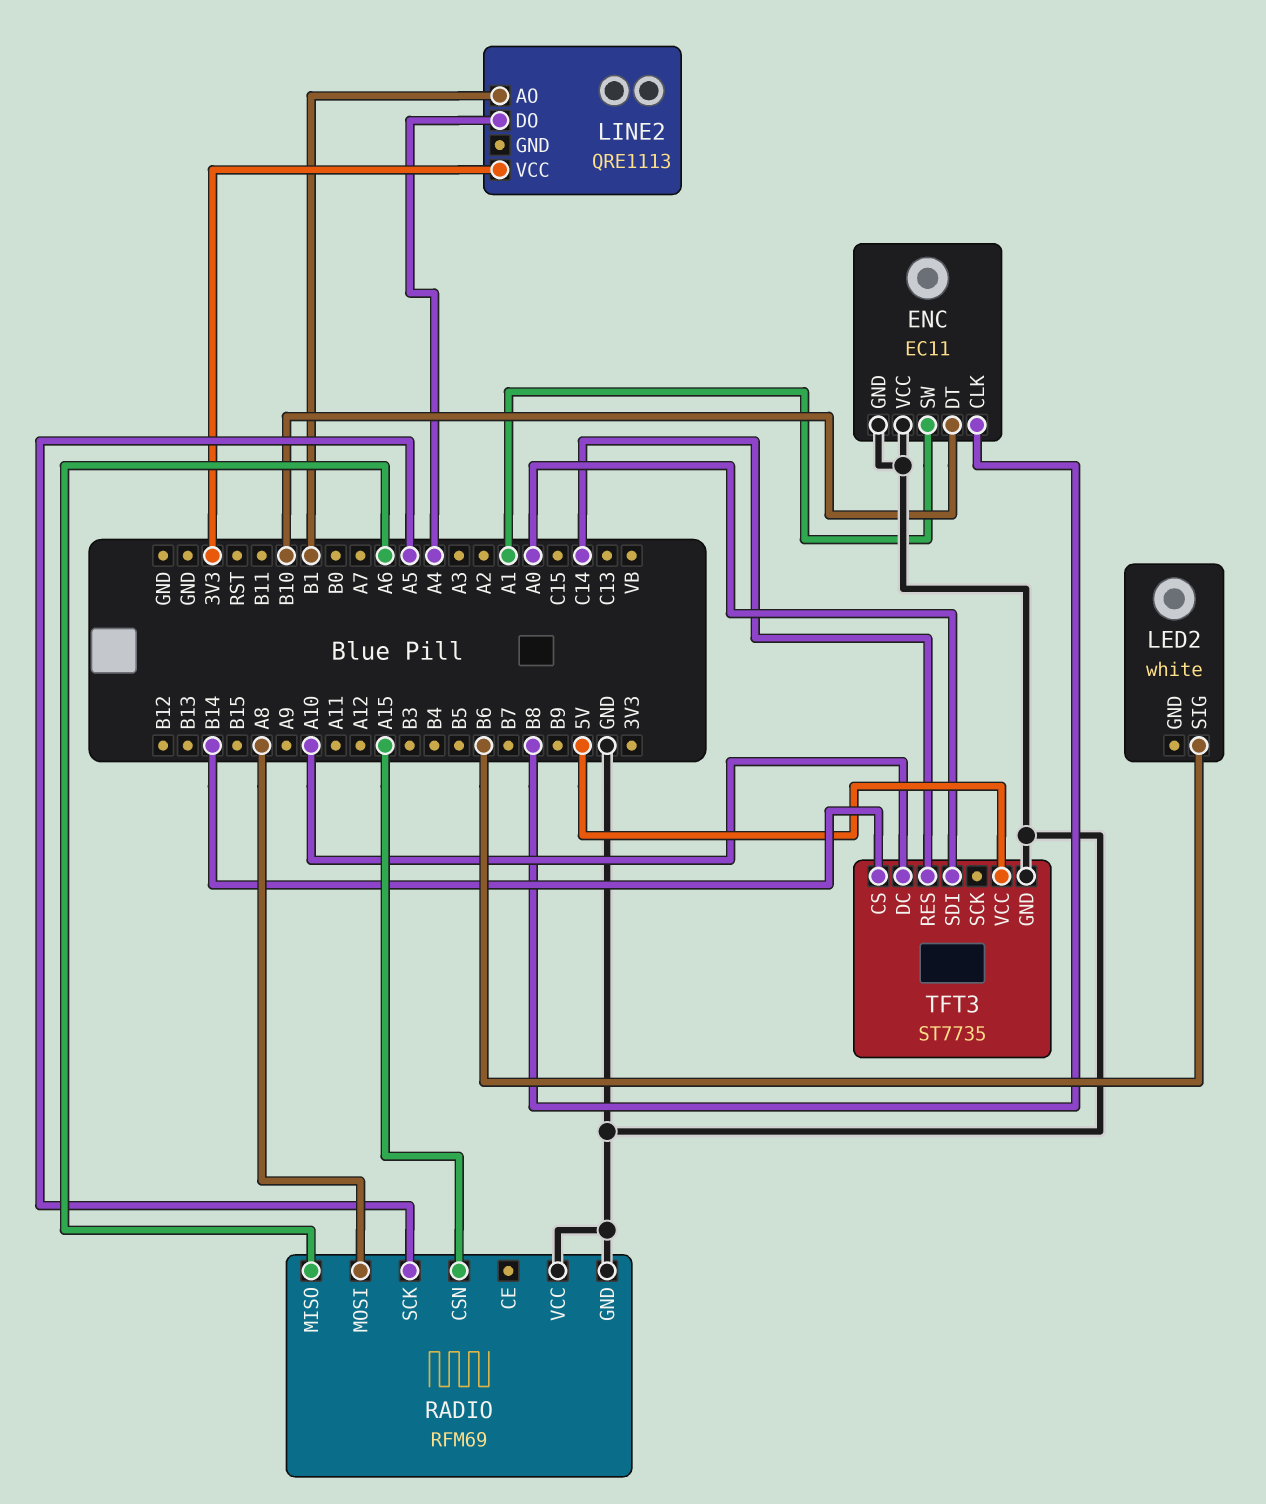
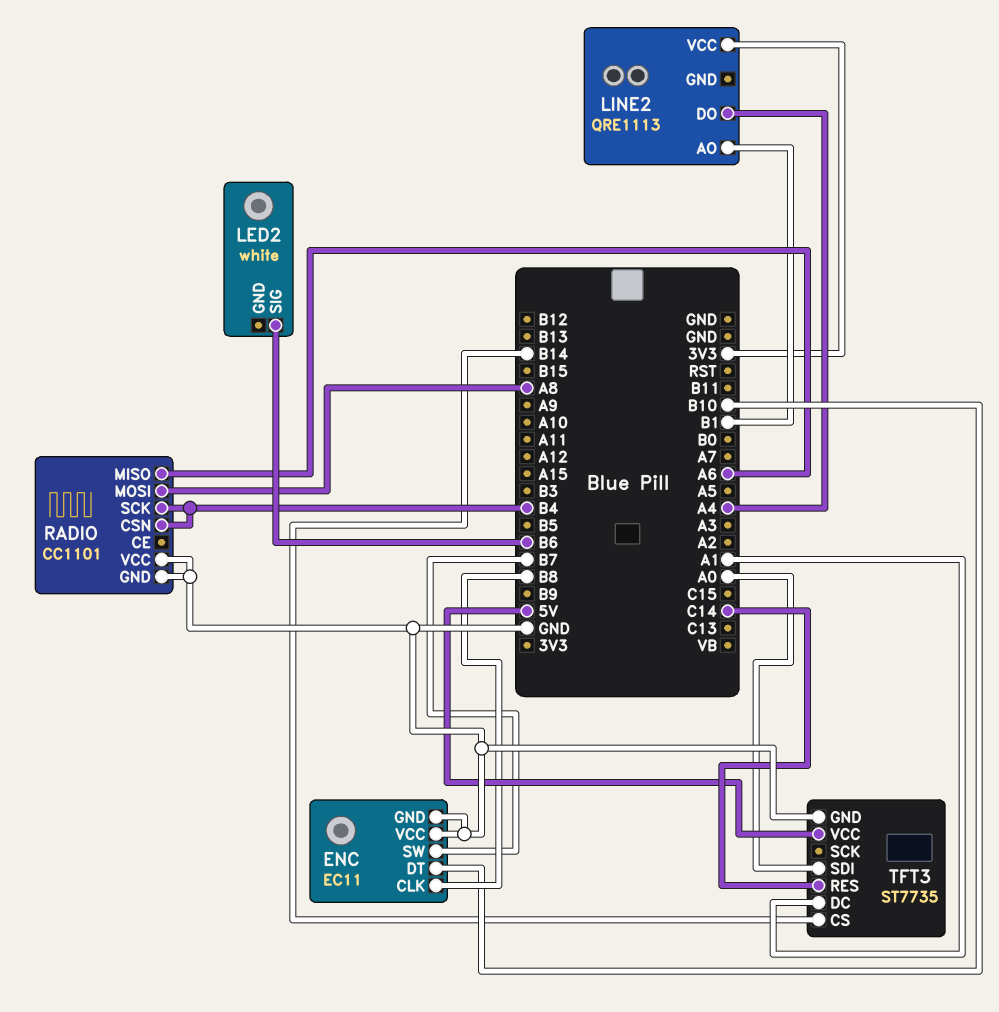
ENC pin SW: A1 -> B7
RADIO: RFM69 -> CC1101
RADIO pin CSN: A15 -> B4
RADIO pin SCK: A5 -> B4
TFT3 pin DC: A10 -> A1

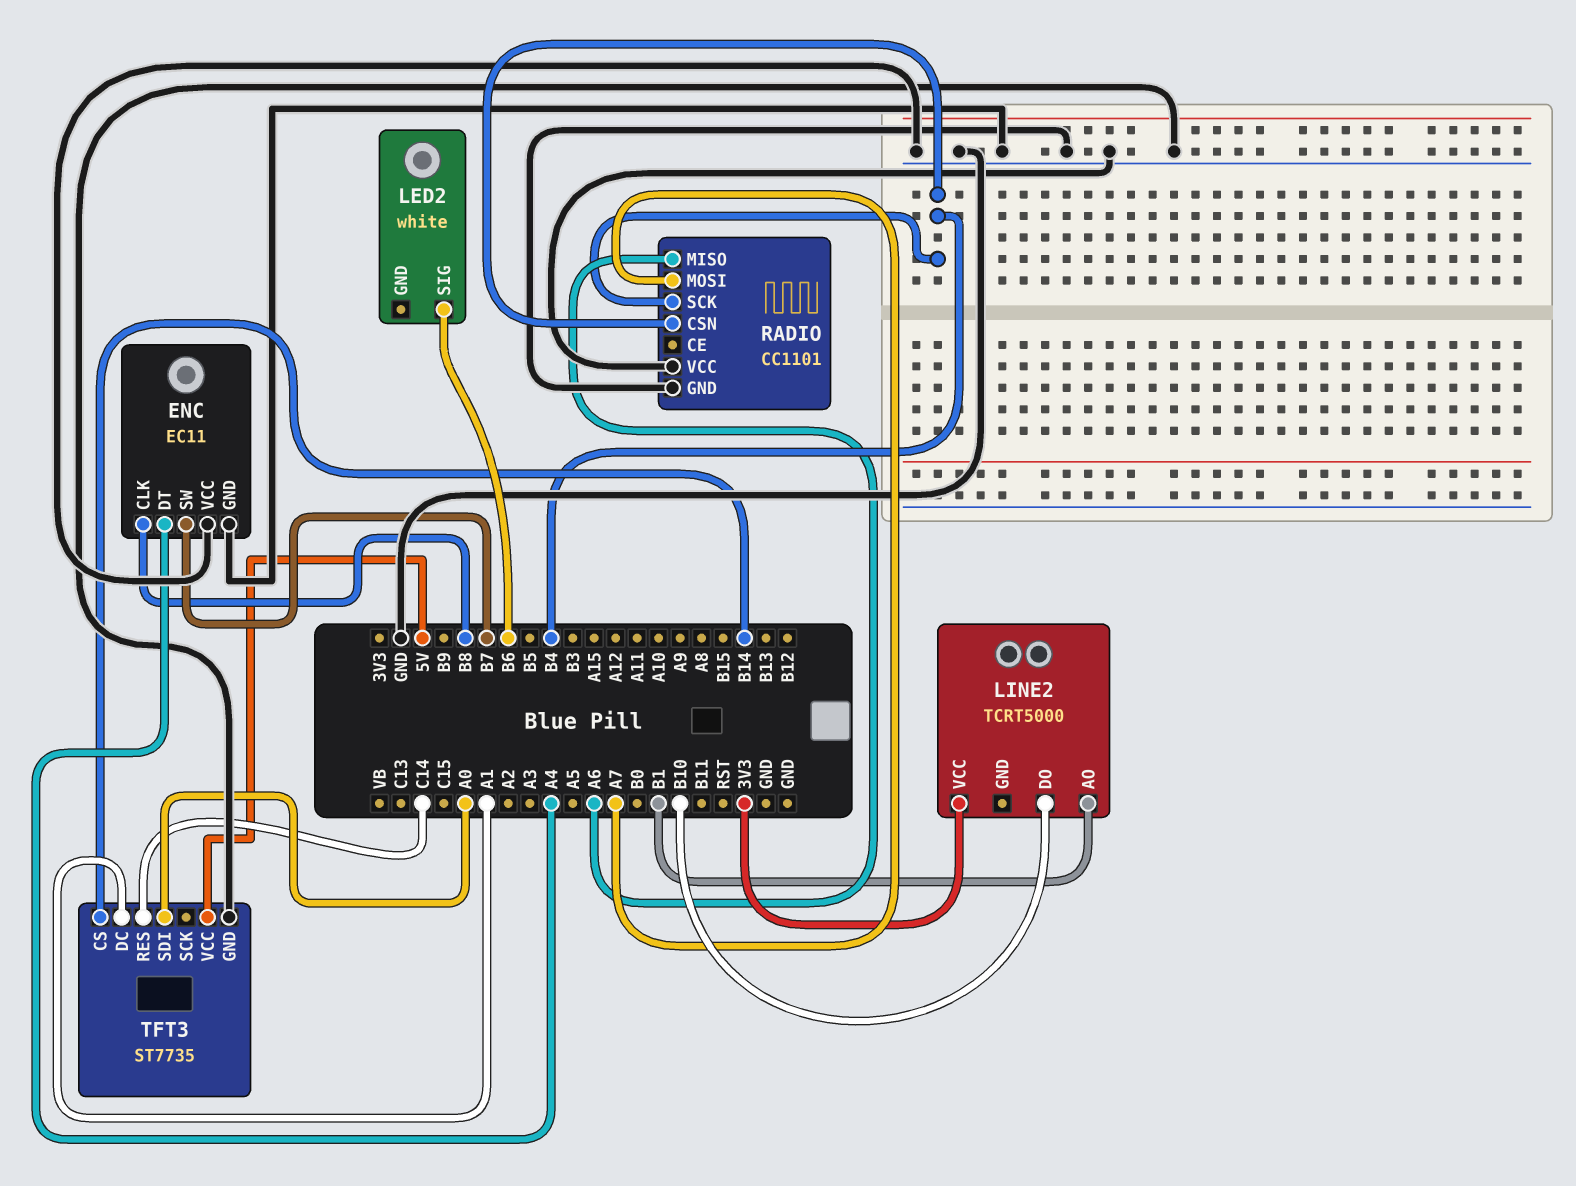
ENC pin DT: B10 -> A4
LINE2: QRE1113 -> TCRT5000
LINE2 pin DO: A4 -> B10
RADIO pin MOSI: A8 -> A7

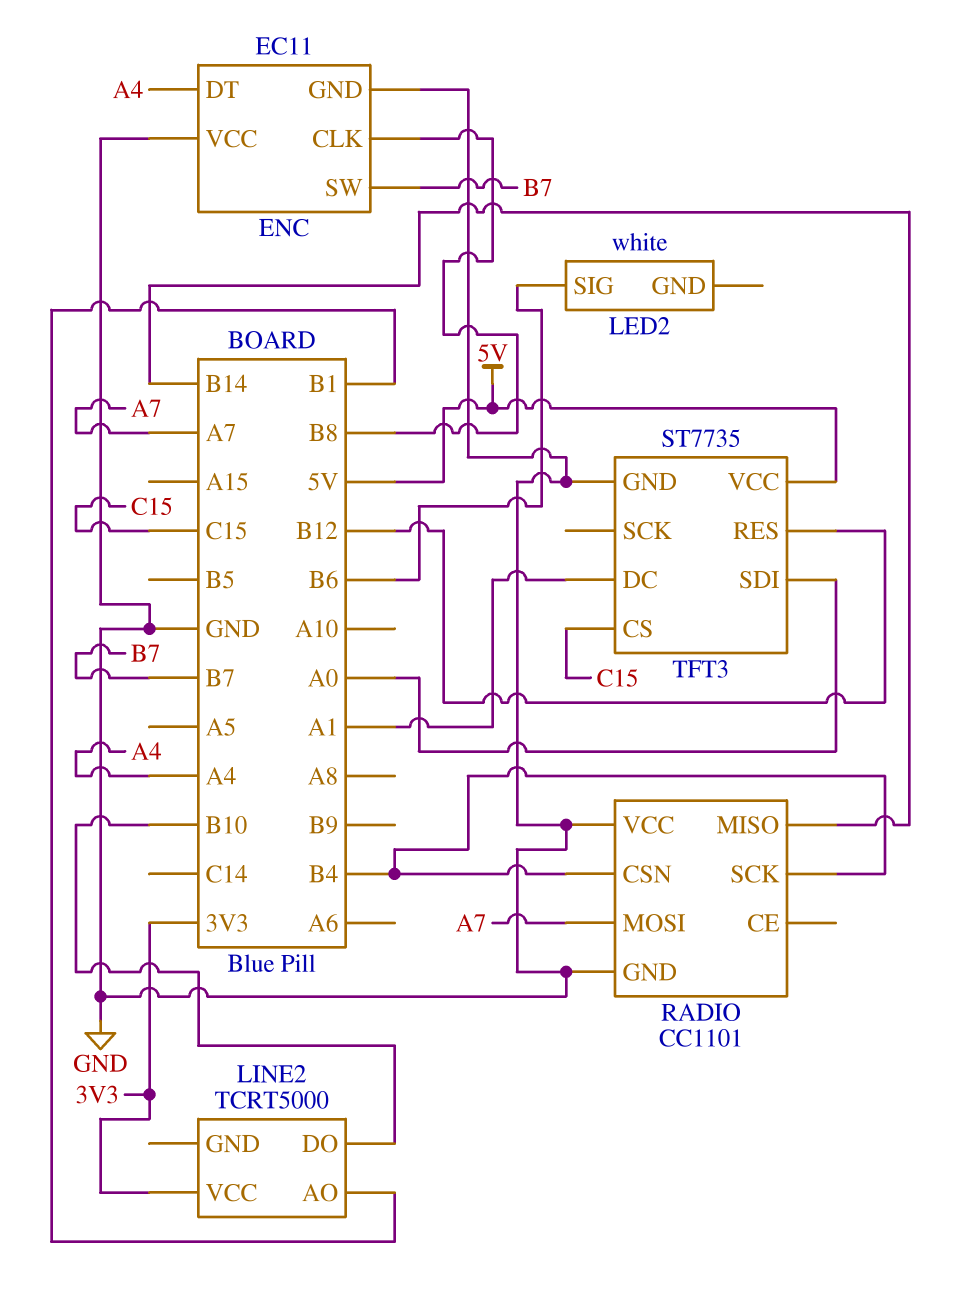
RADIO pin MISO: A6 -> B14
TFT3 pin CS: B14 -> C15
TFT3 pin RES: C14 -> B12

